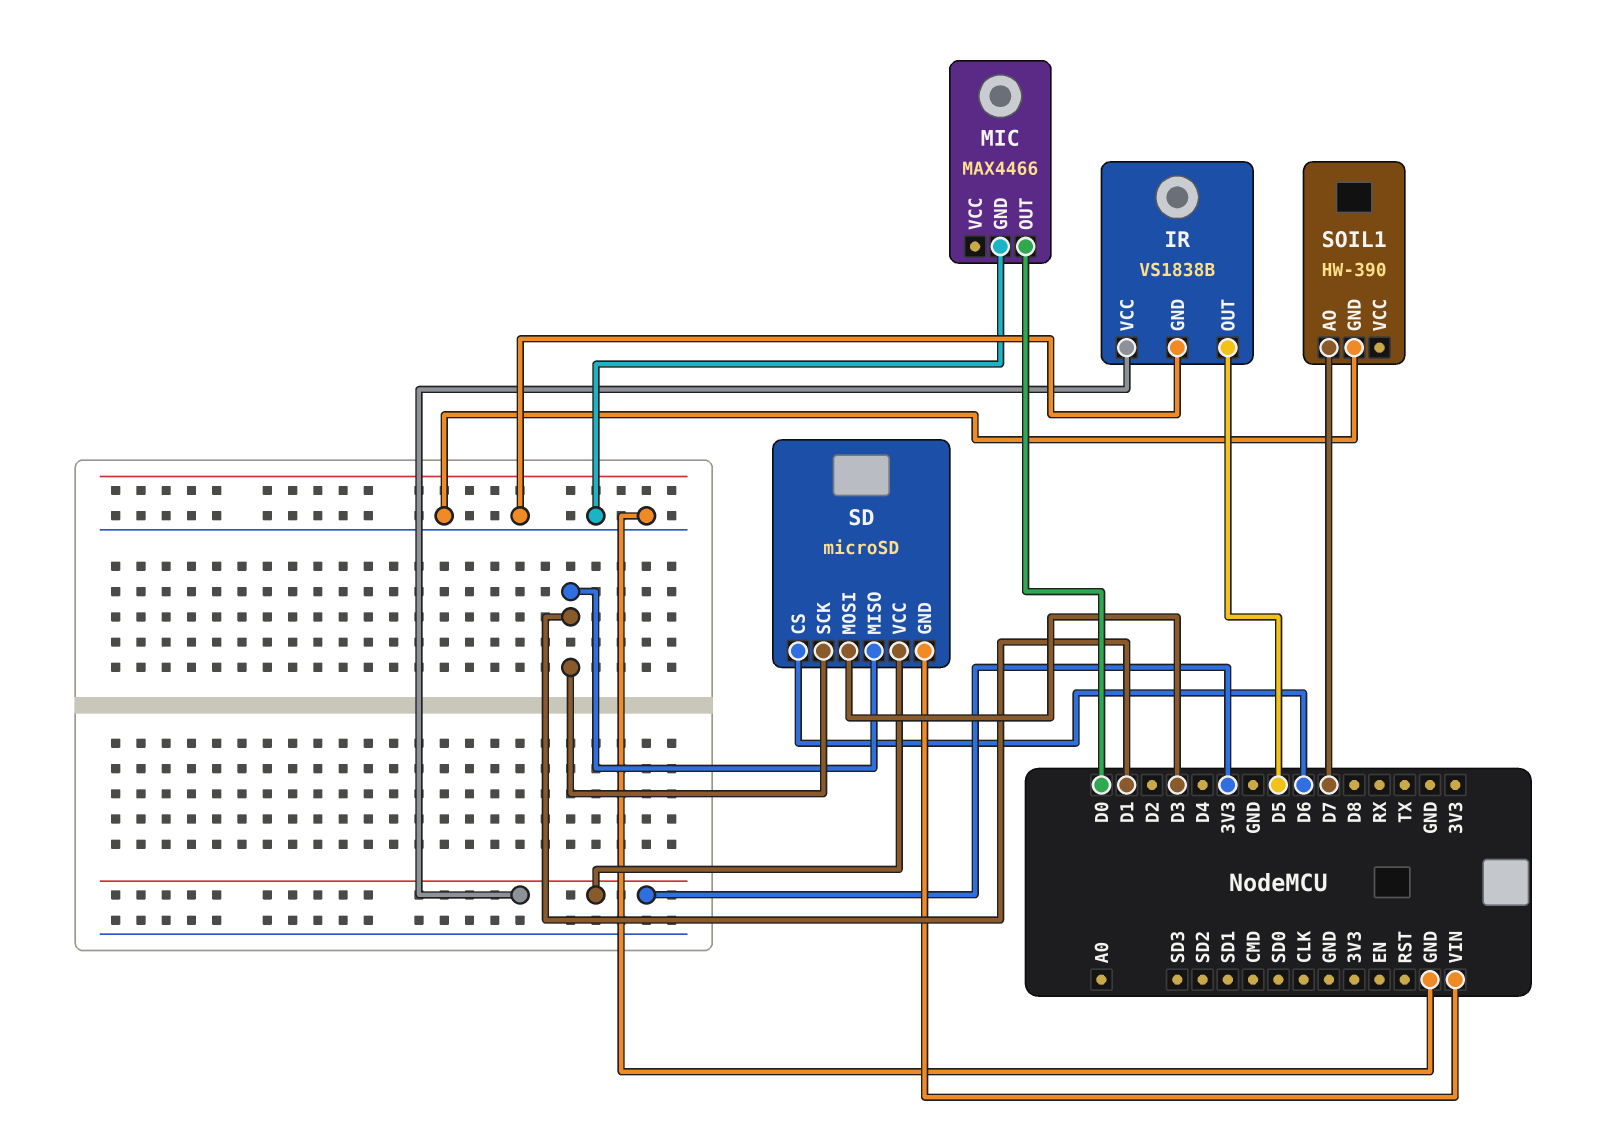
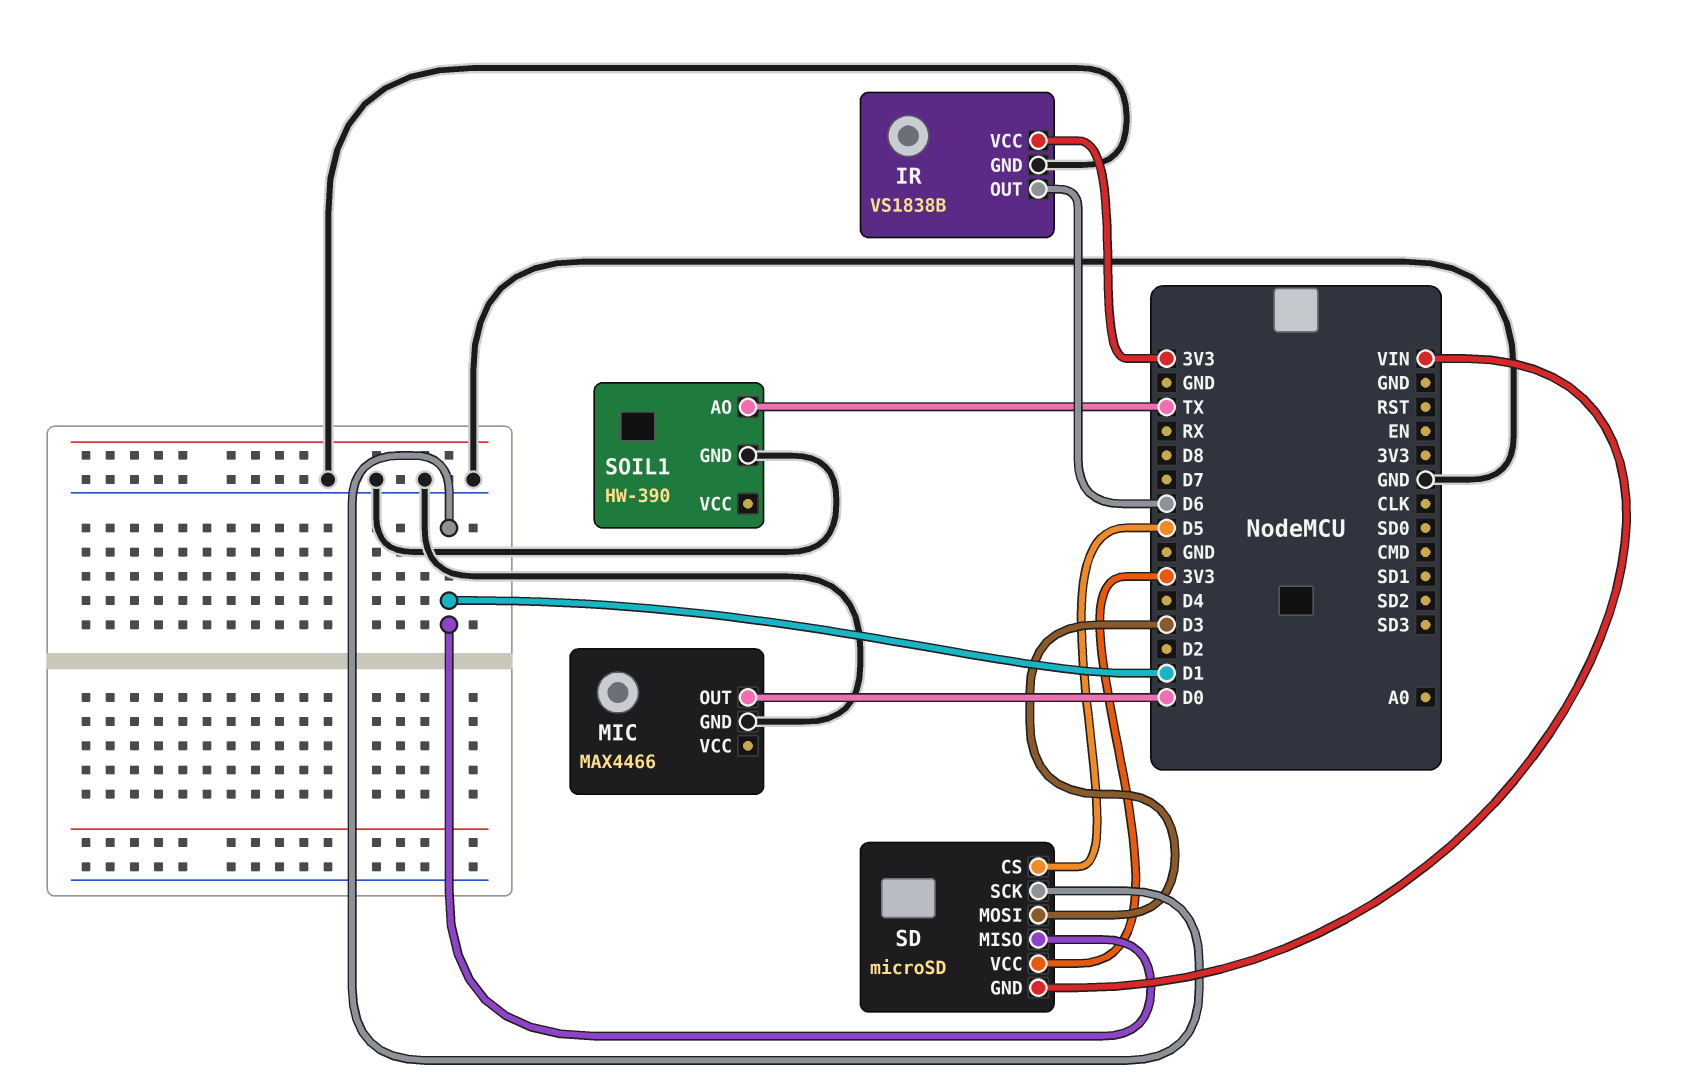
IR pin OUT: D5 -> D6
SD pin CS: D6 -> D5
SOIL1 pin AO: D7 -> TX

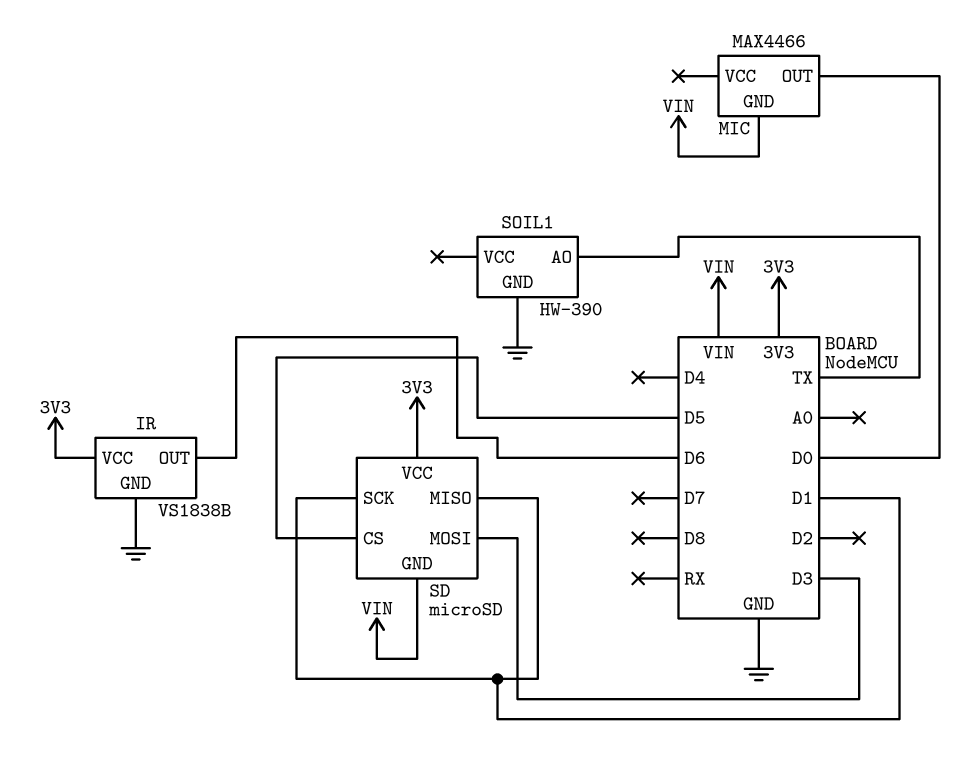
MIC pin GND: GND -> VIN

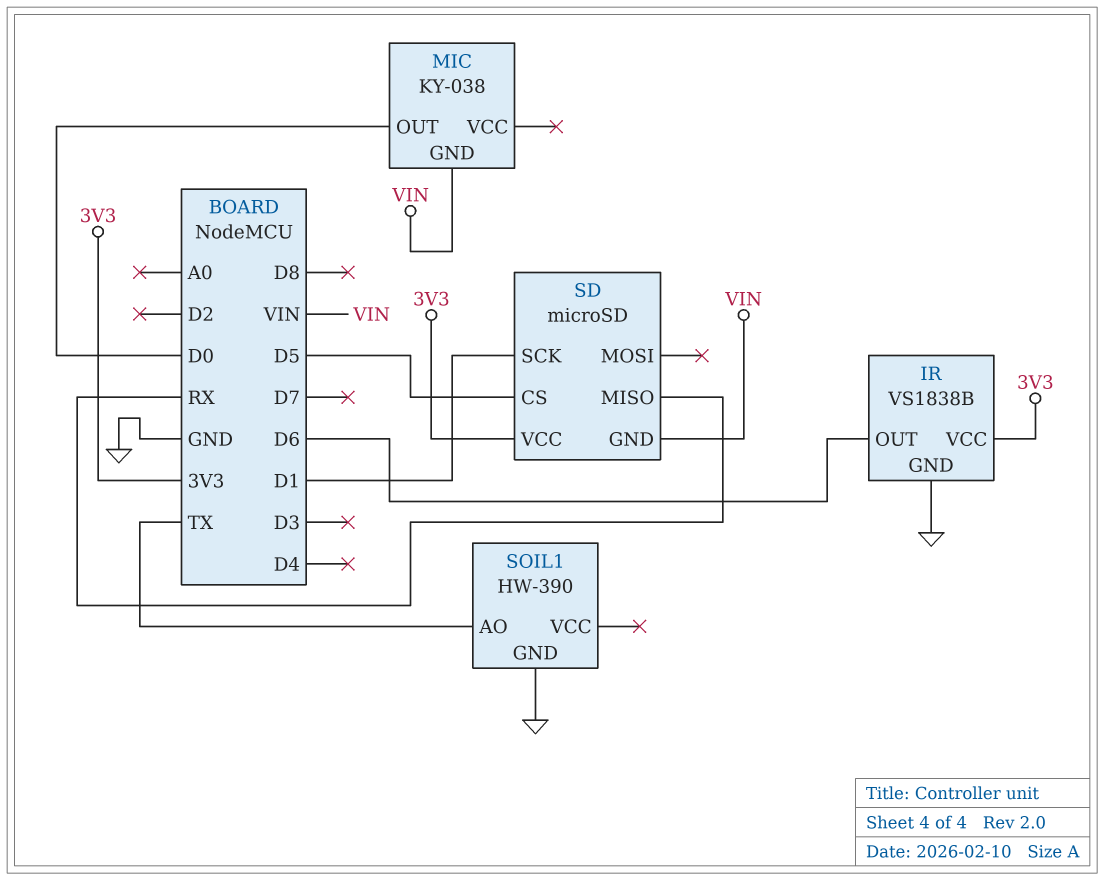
MIC: MAX4466 -> KY-038
SD pin MISO: D1 -> RX
SD pin MOSI: D3 -> none

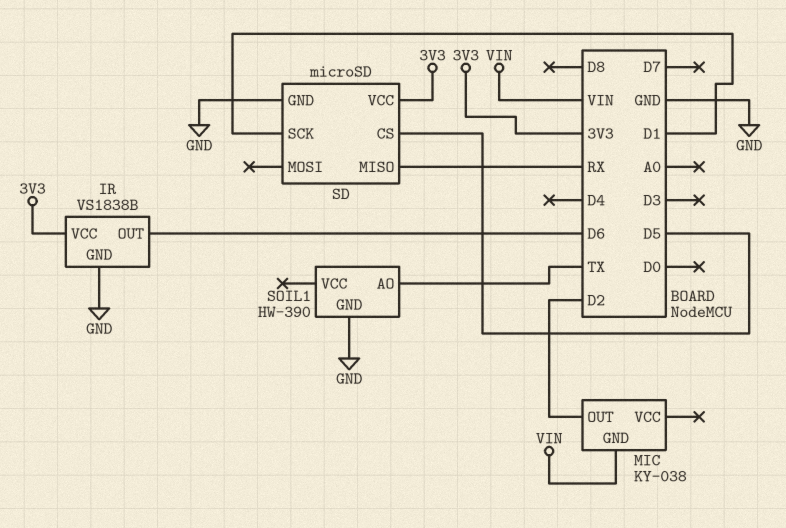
MIC pin OUT: D0 -> D2
SD pin GND: VIN -> GND

